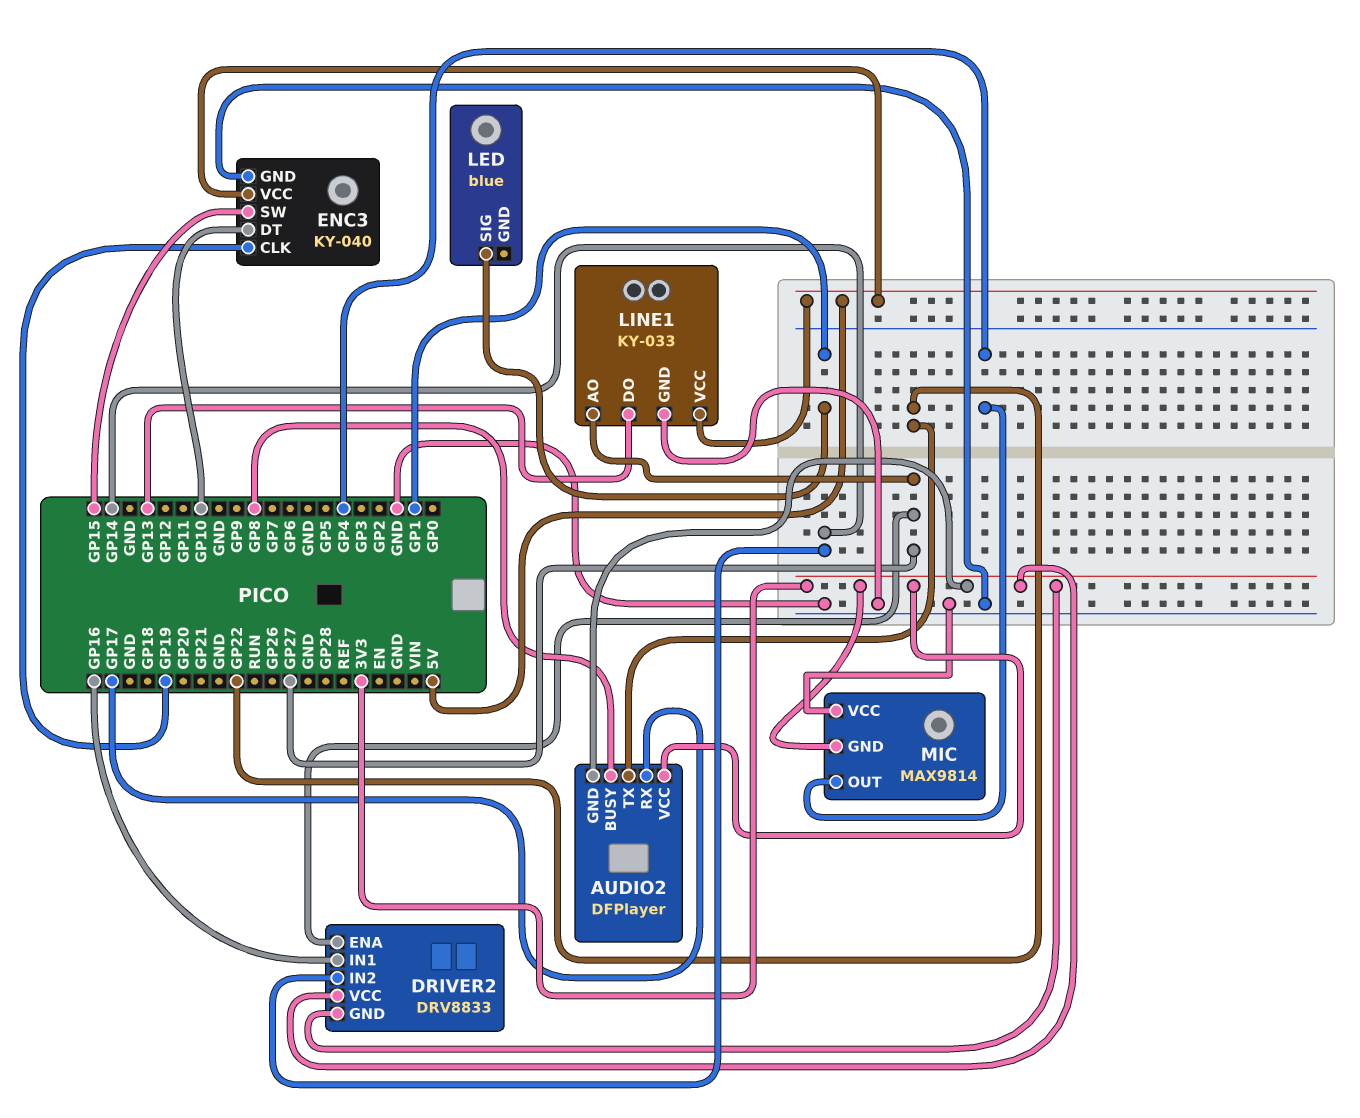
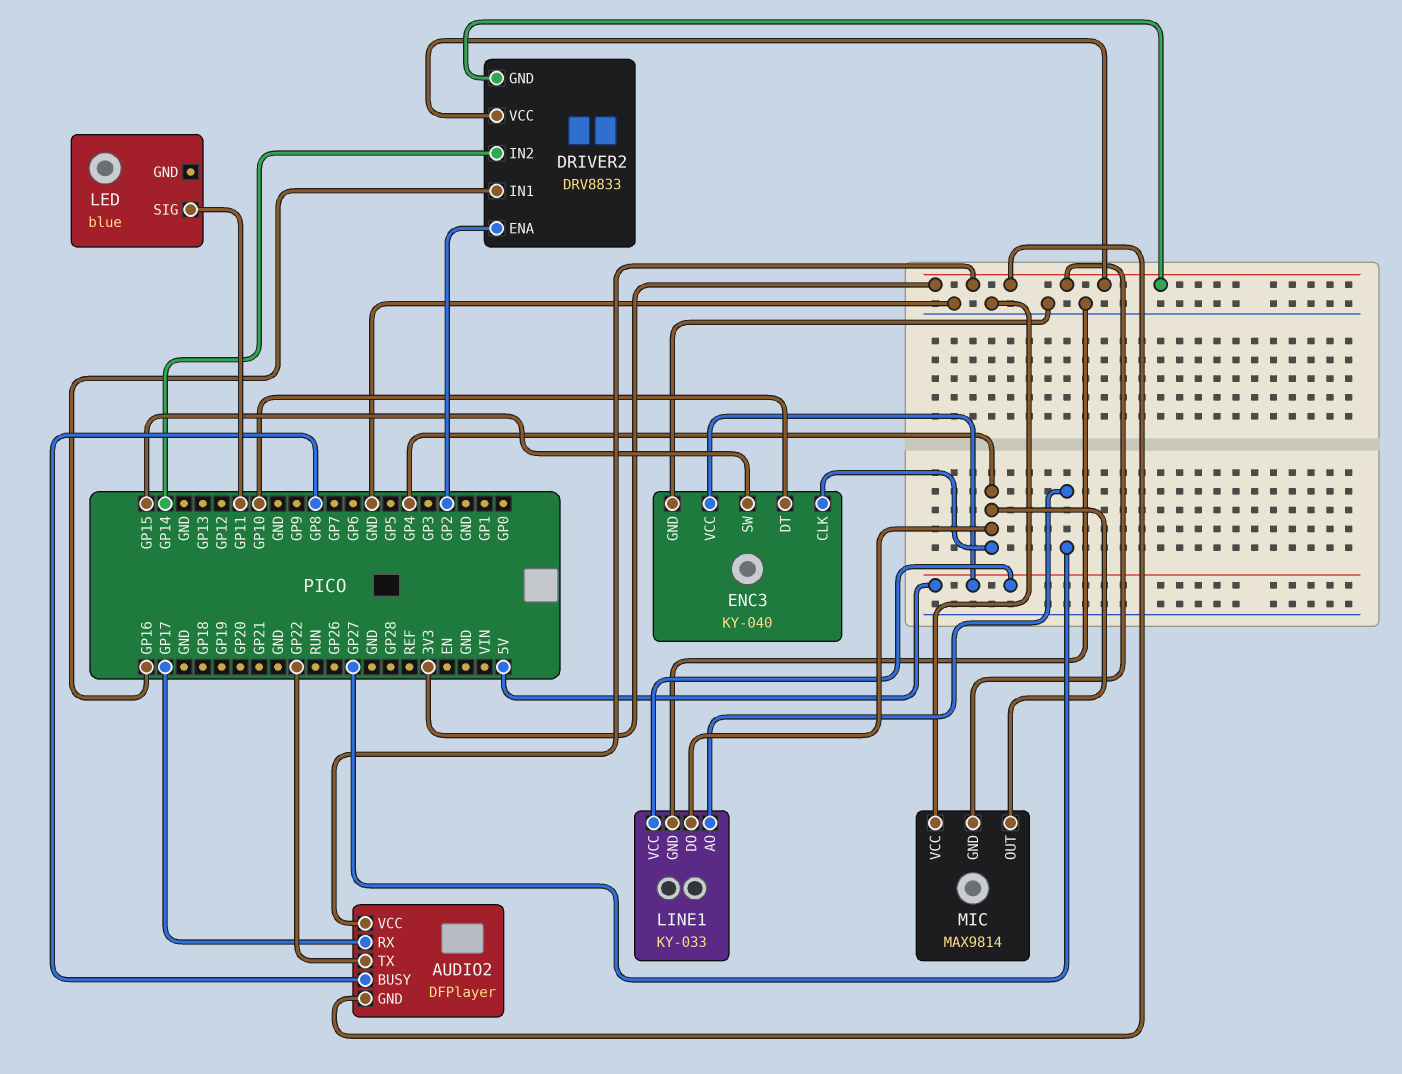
DRIVER2 pin ENA: GP27 -> GP2
ENC3 pin CLK: GP19 -> GP4
LED pin SIG: GP1 -> GP11
LINE1 pin DO: GP13 -> GP4

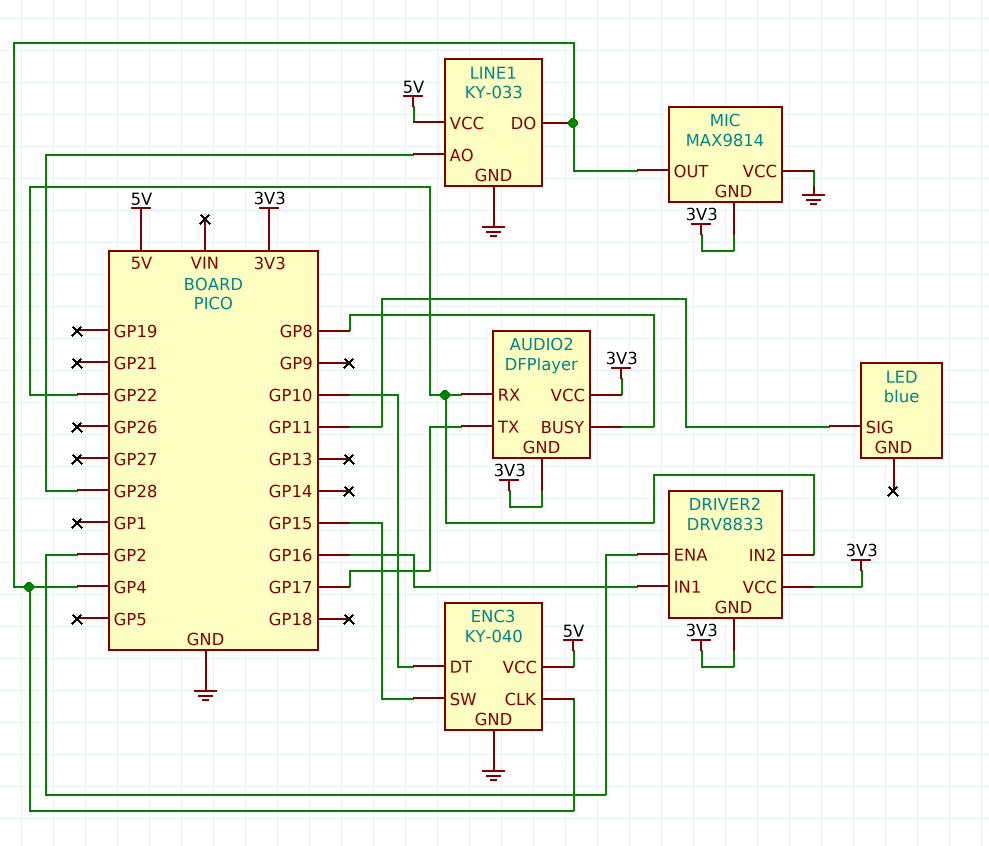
AUDIO2 pin RX: GP17 -> GP22
AUDIO2 pin TX: GP22 -> GP17
DRIVER2 pin IN2: GP14 -> GP22
LINE1 pin AO: GP27 -> GP28

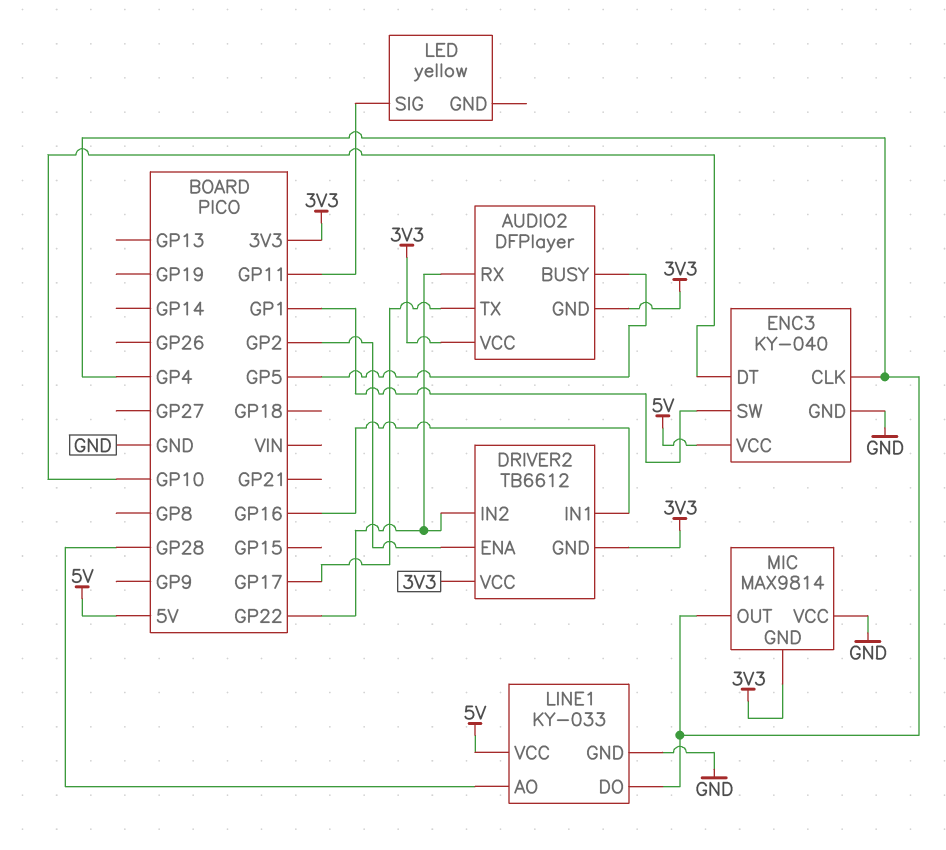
AUDIO2 pin BUSY: GP8 -> GP5
DRIVER2: DRV8833 -> TB6612
ENC3 pin SW: GP15 -> GP1
LED: blue -> yellow

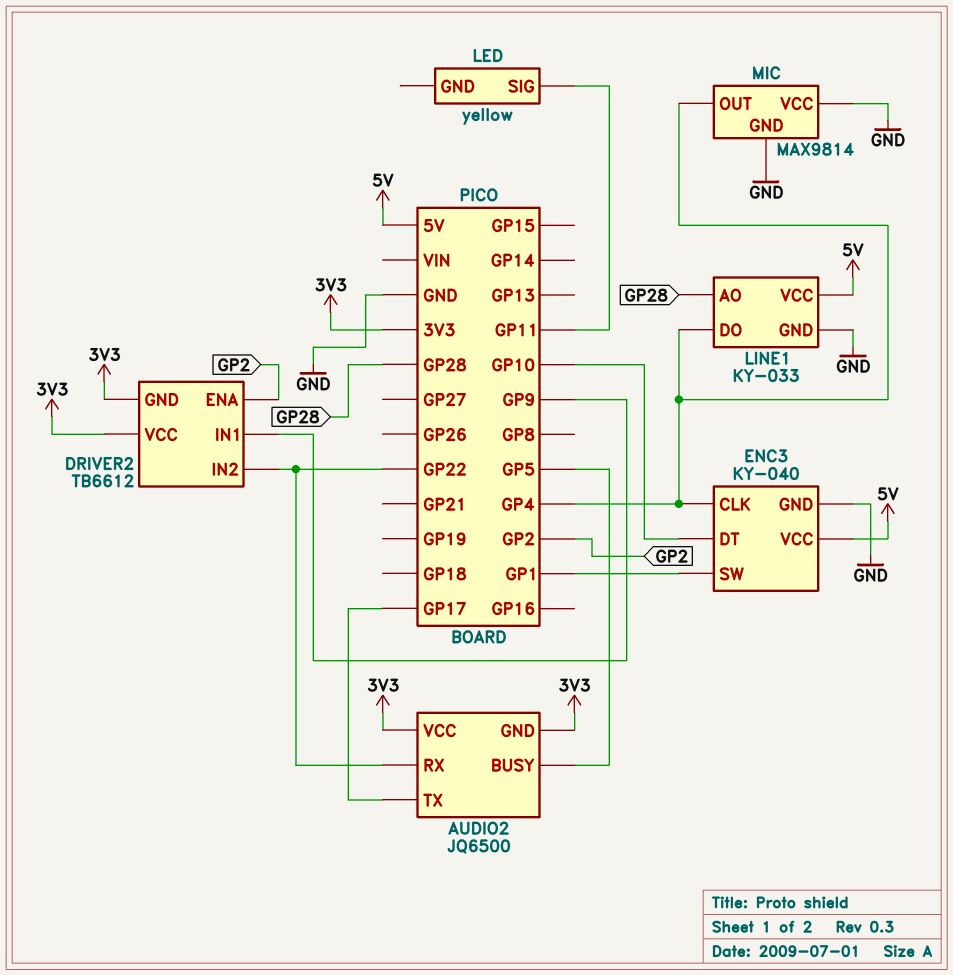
AUDIO2: DFPlayer -> JQ6500
DRIVER2 pin IN1: GP16 -> GP9
MIC pin GND: 3V3 -> GND

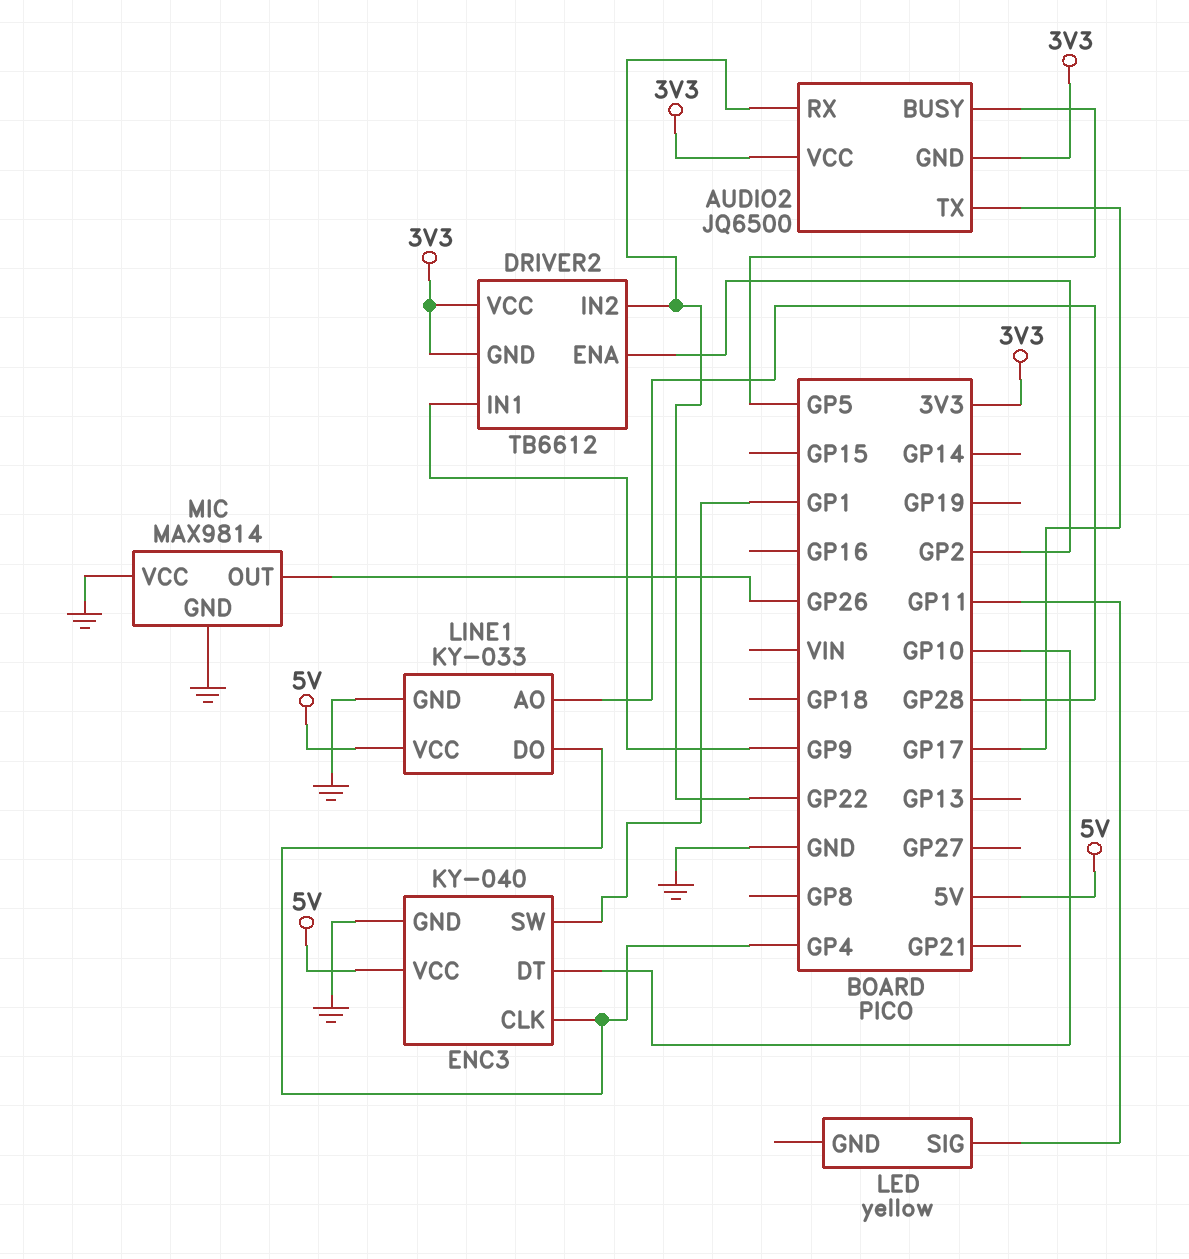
MIC pin OUT: GP4 -> GP26

